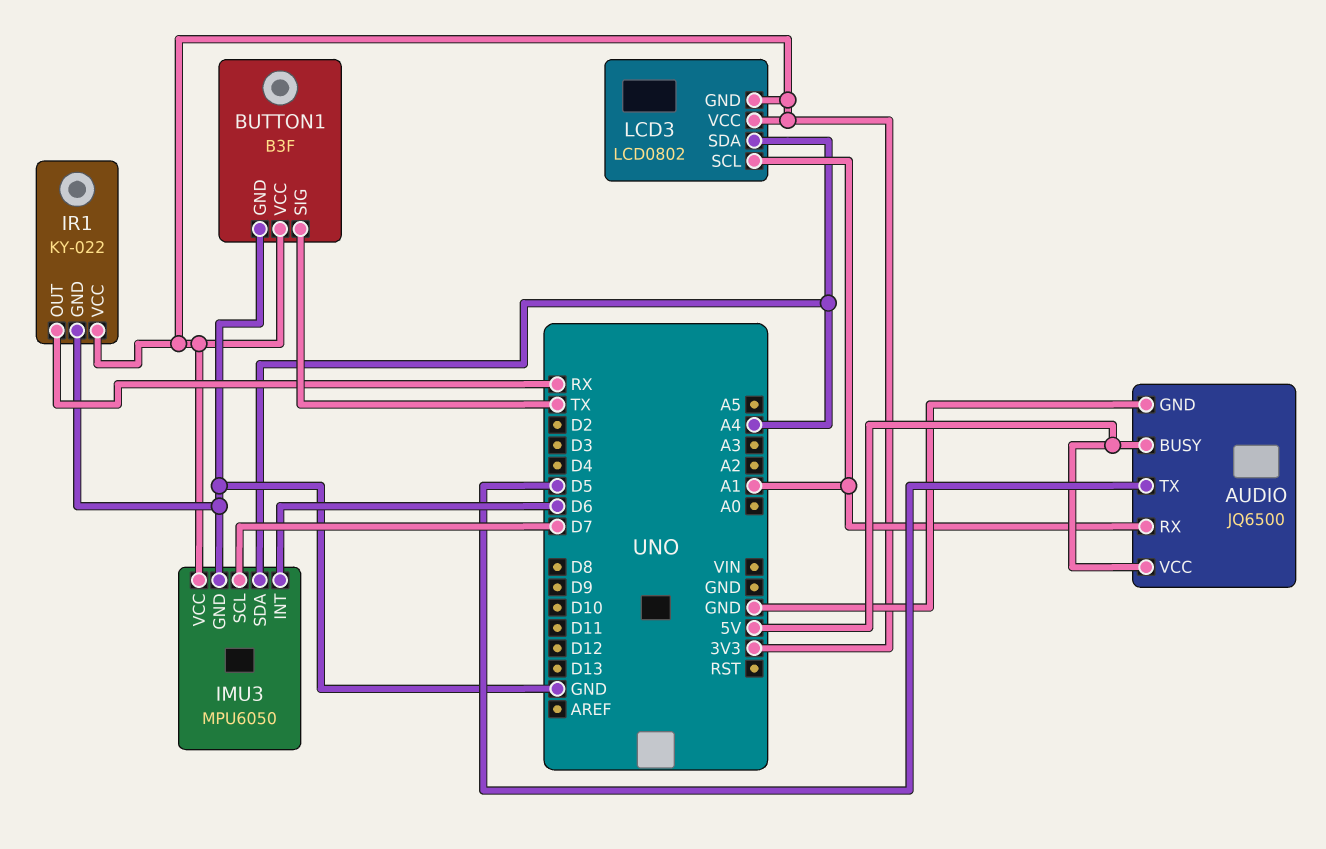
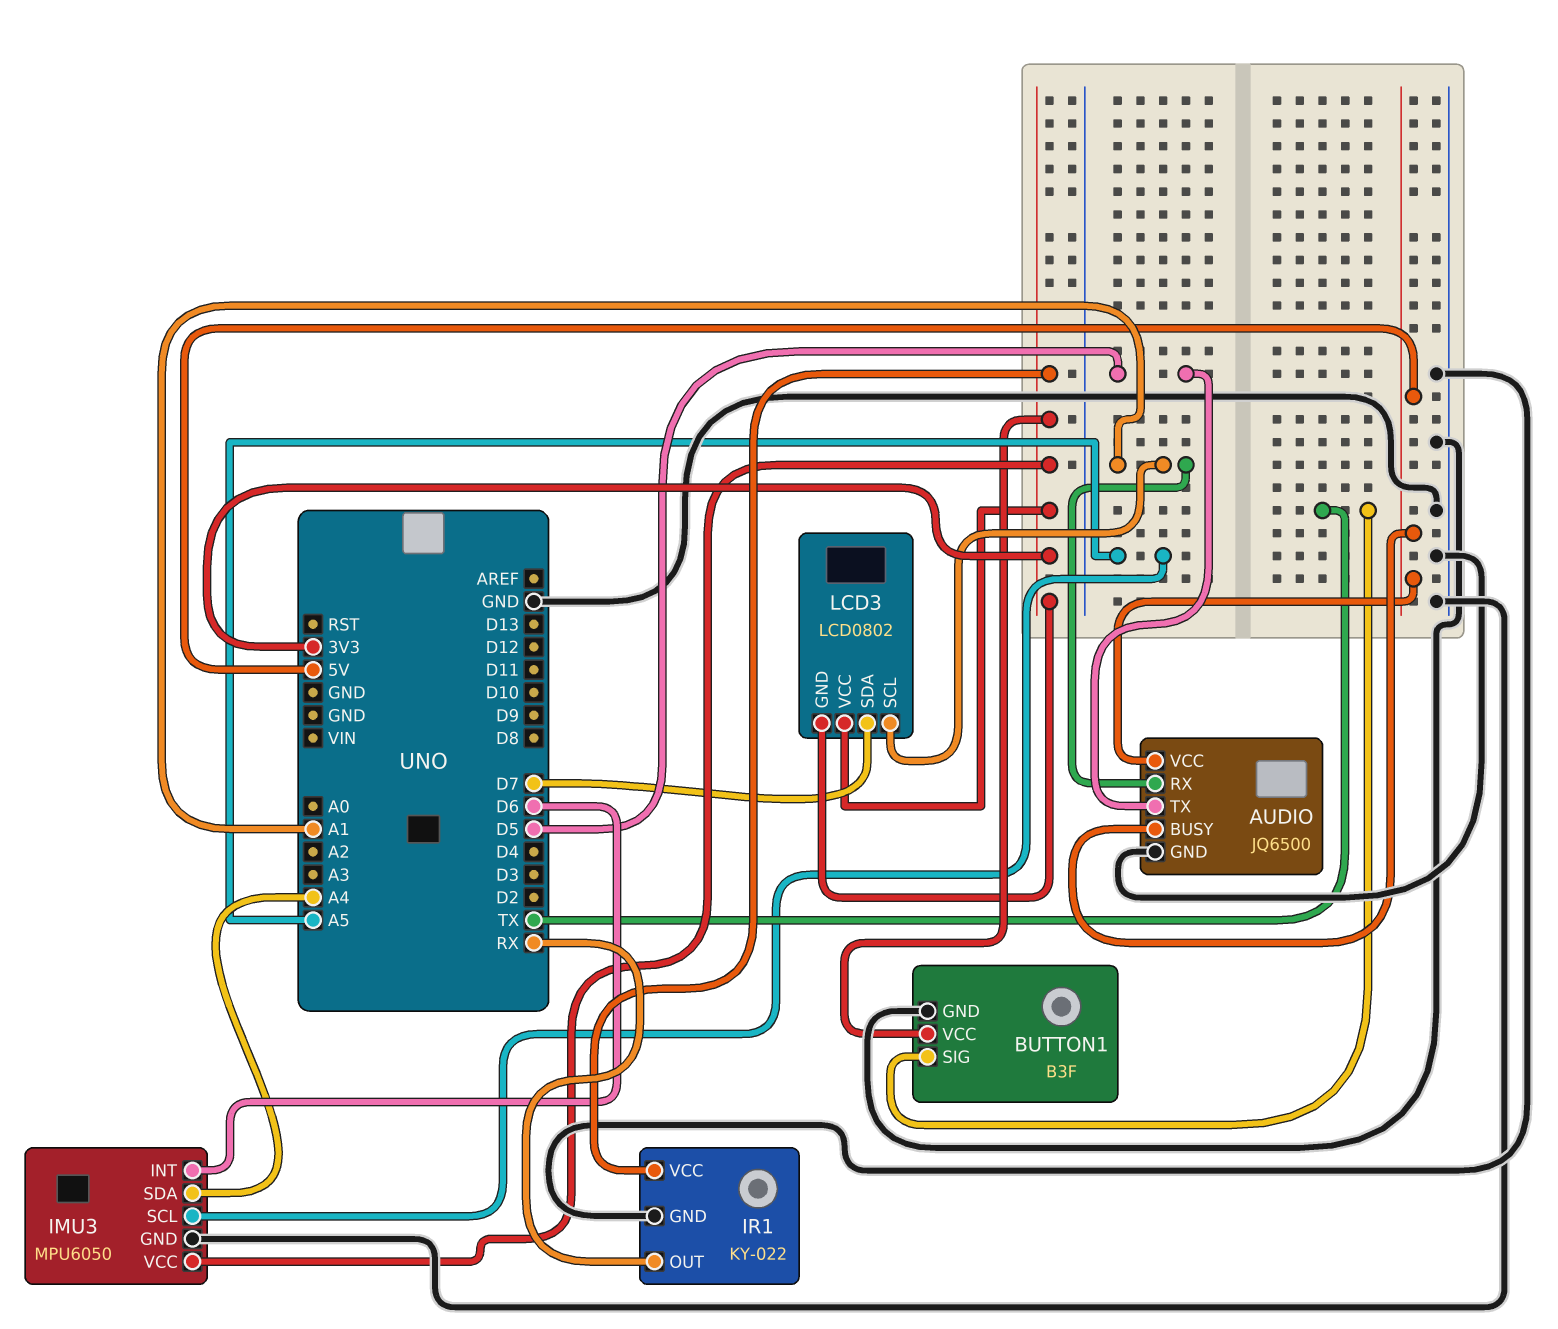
IMU3 pin SCL: D7 -> A5
LCD3 pin SDA: A4 -> D7

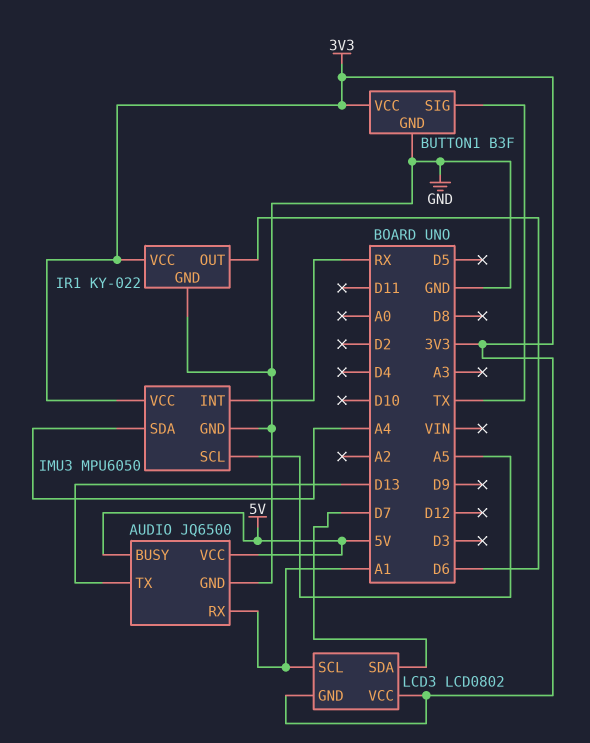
AUDIO pin TX: D5 -> D13
IMU3 pin INT: D6 -> RX
IR1 pin OUT: RX -> D6

